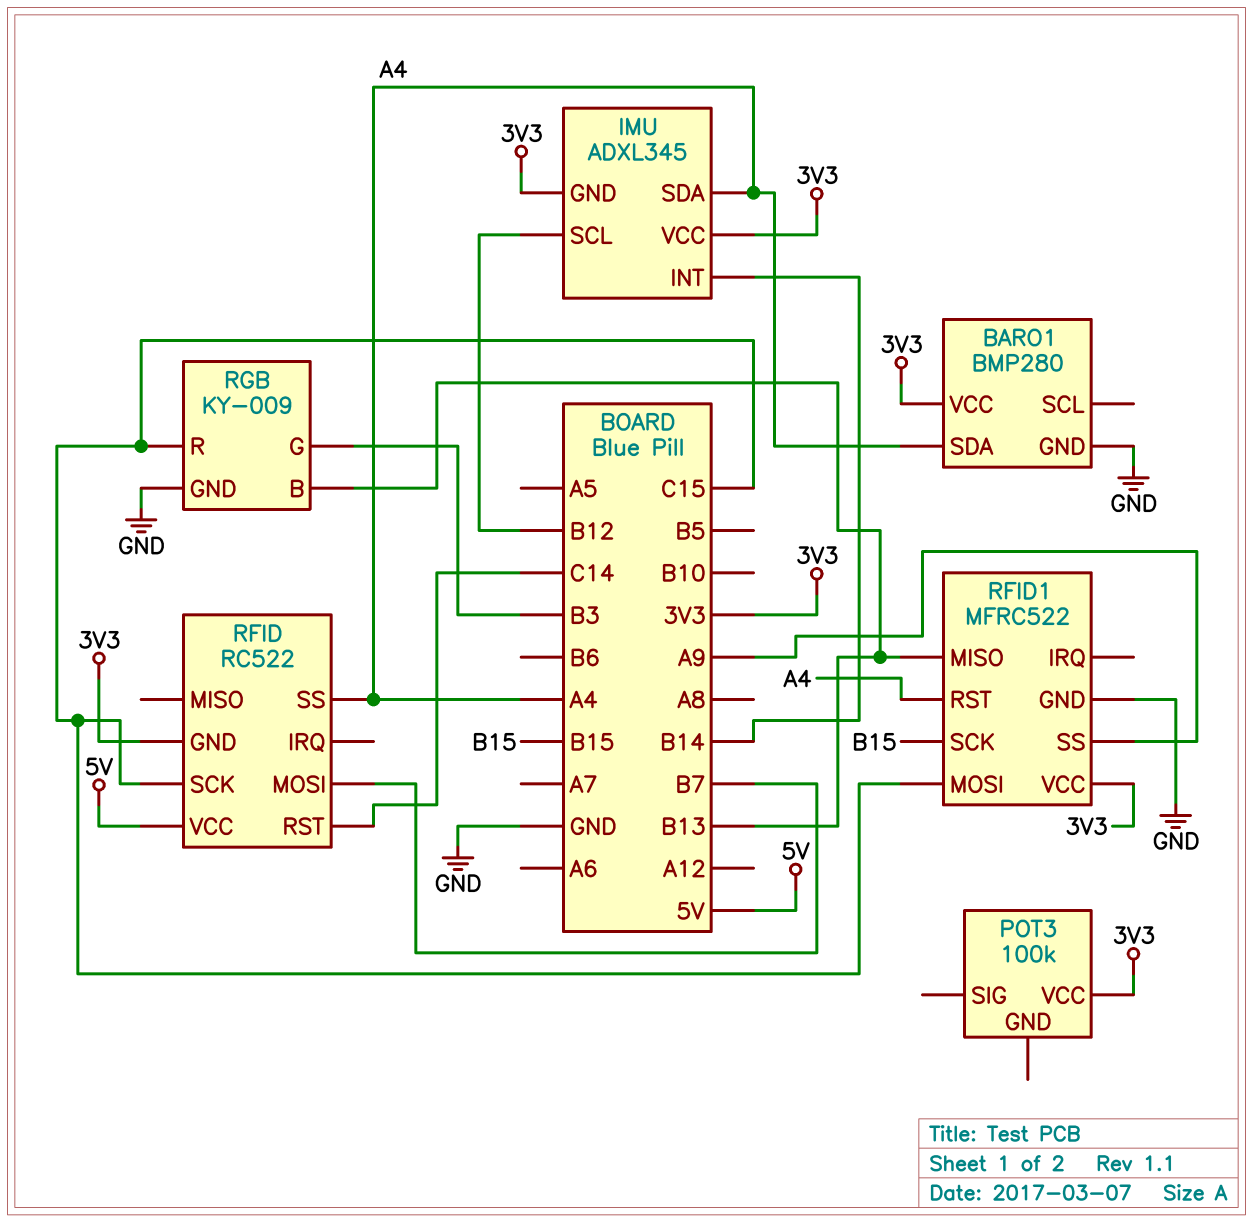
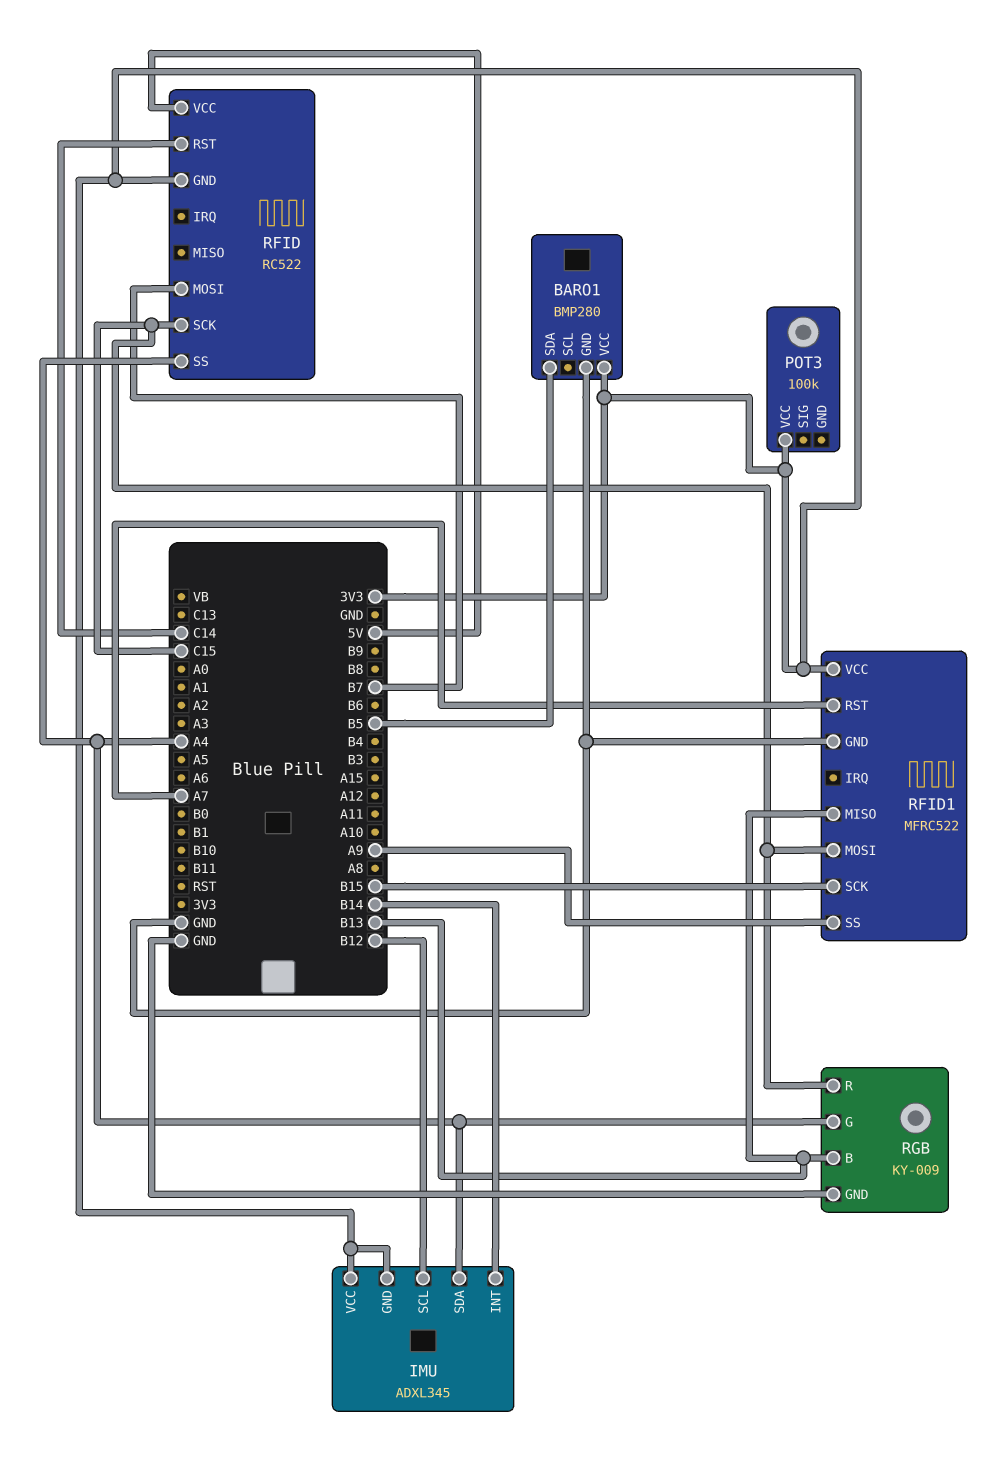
BARO1 pin SDA: A4 -> B5
RFID1 pin RST: A4 -> A7
RGB pin G: B3 -> A4

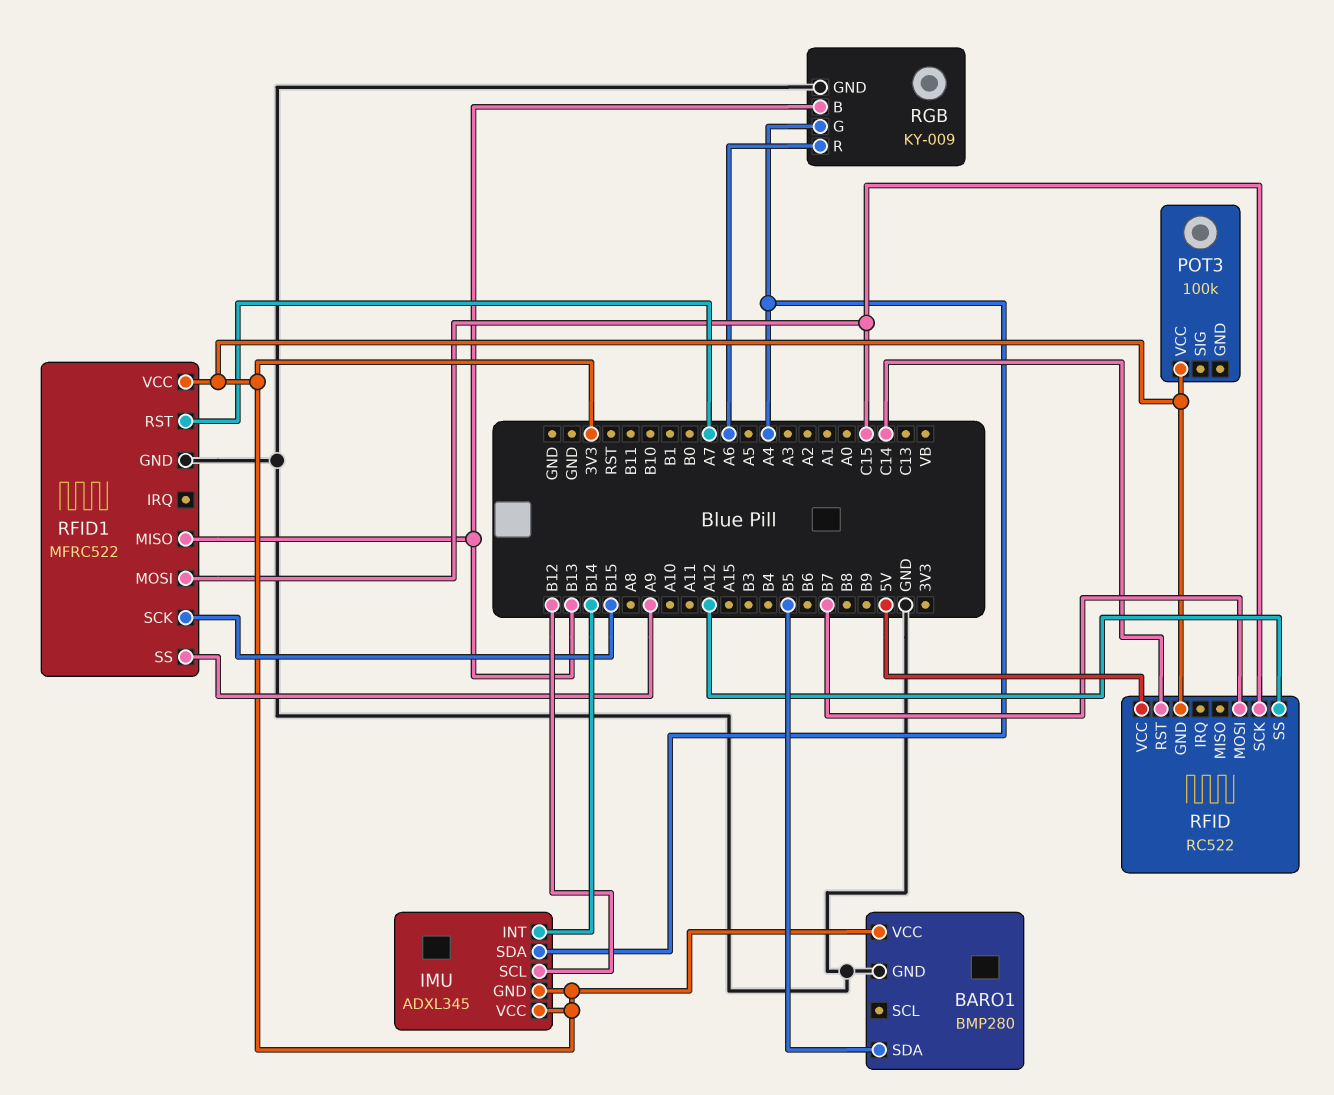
RFID pin SS: A4 -> A12
RGB pin R: C15 -> A6

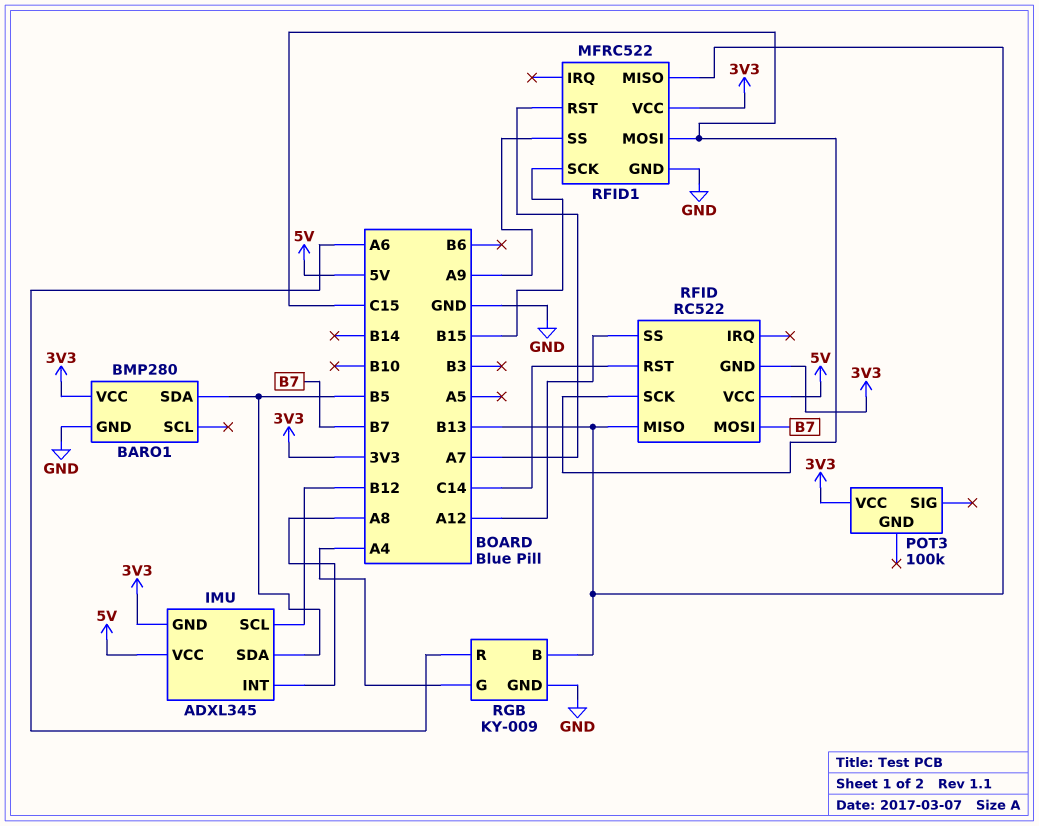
IMU pin INT: B14 -> A8
IMU pin SDA: A4 -> B5
IMU pin VCC: 3V3 -> 5V
RFID pin MISO: none -> B13

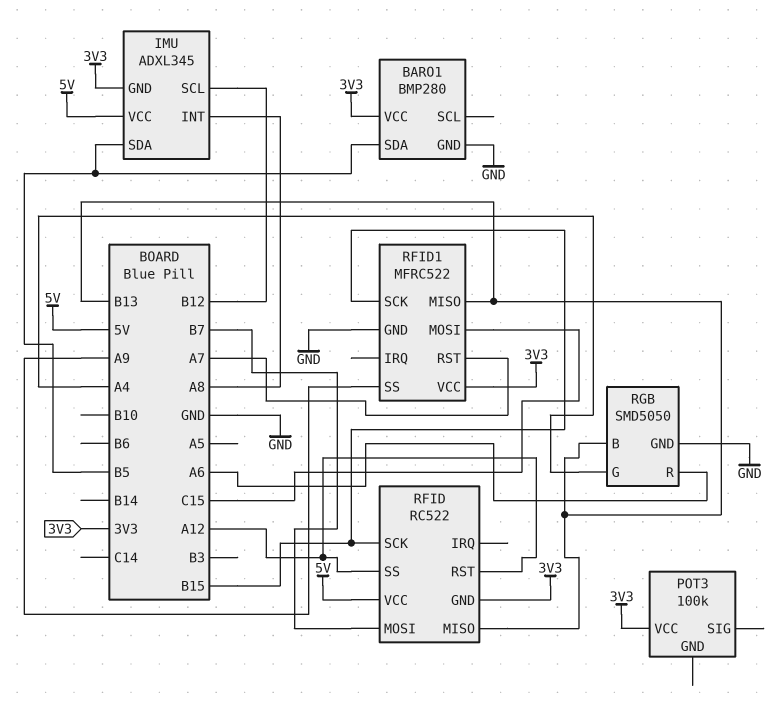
RFID pin RST: C14 -> A12
RFID pin SCK: C15 -> B15
RGB: KY-009 -> SMD5050

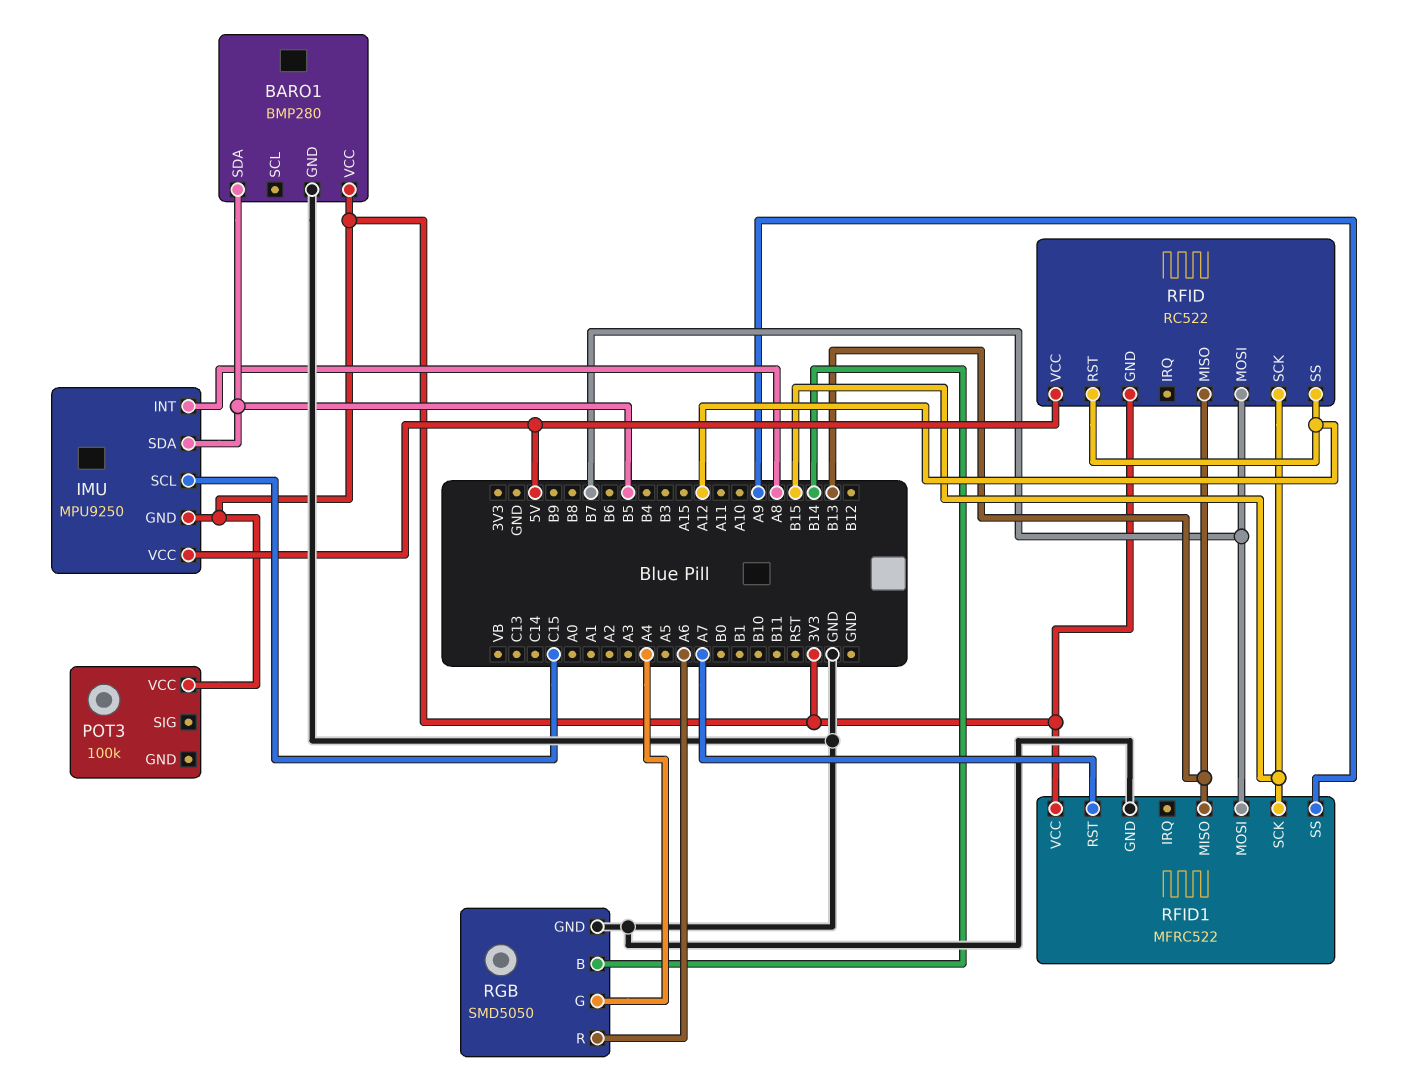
IMU: ADXL345 -> MPU9250
IMU pin SCL: B12 -> C15
RFID1 pin MOSI: C15 -> B7
RGB pin B: B13 -> B14

